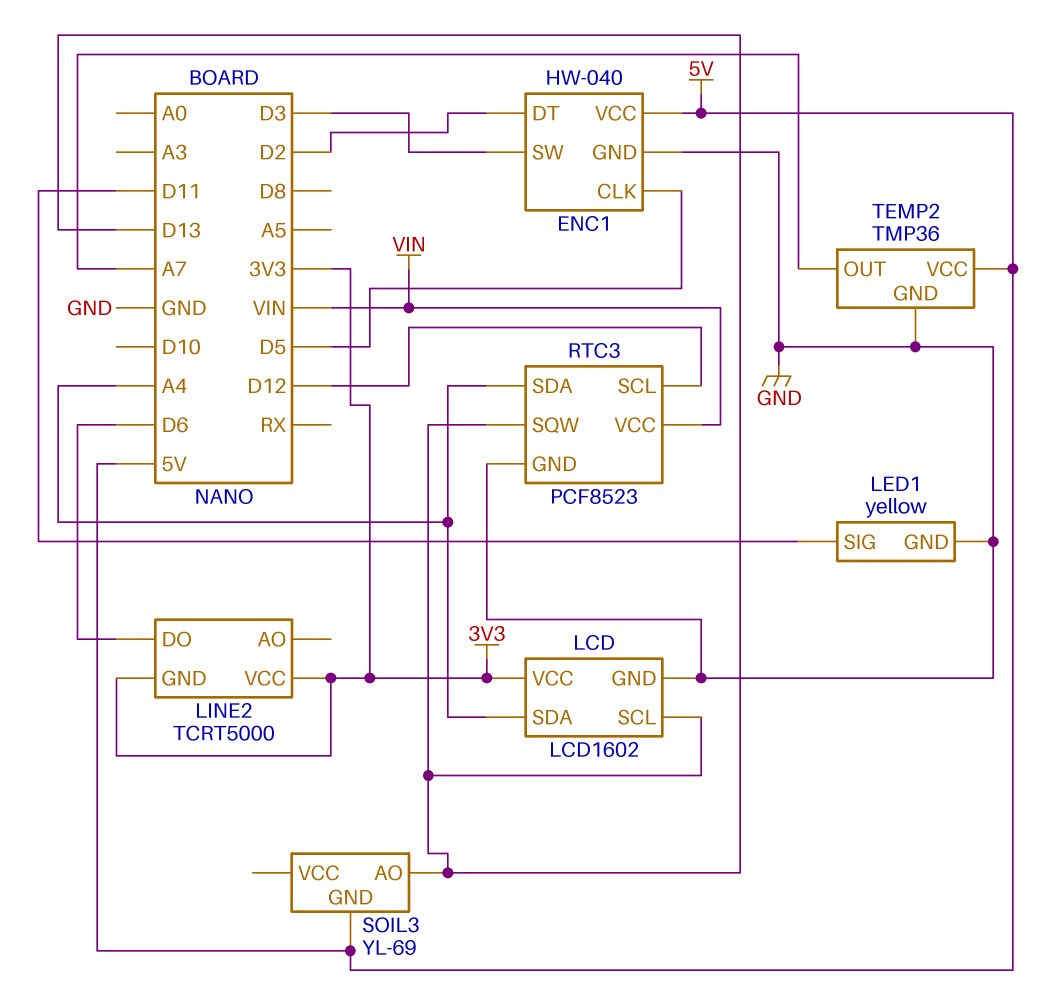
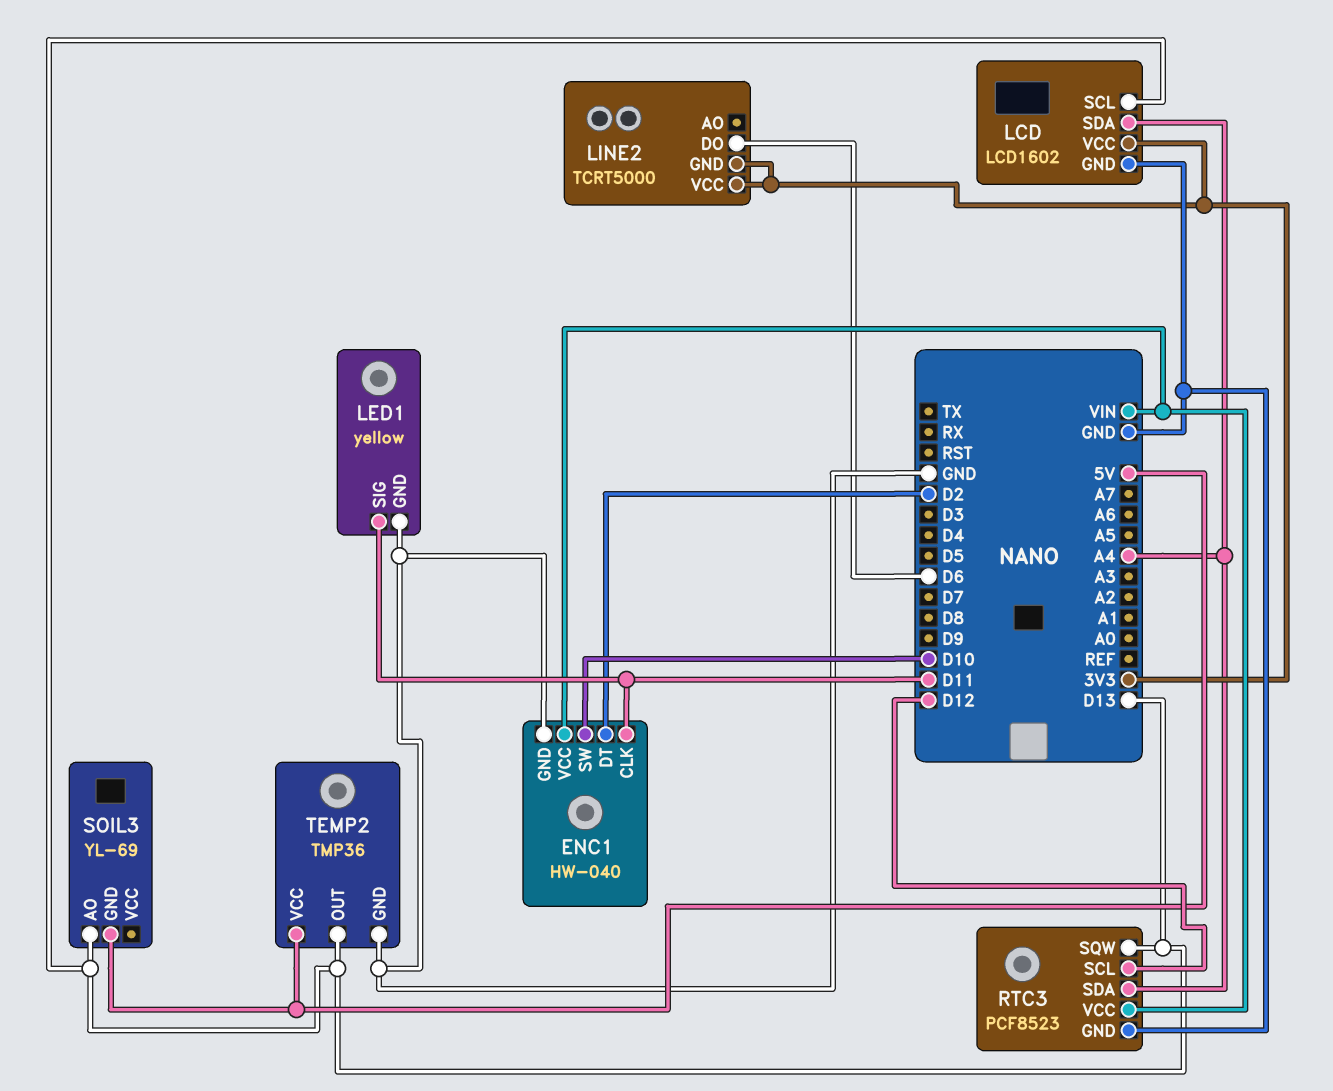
ENC1 pin CLK: D5 -> D11
ENC1 pin SW: D3 -> D10
ENC1 pin VCC: 5V -> VIN
TEMP2 pin OUT: A7 -> D13

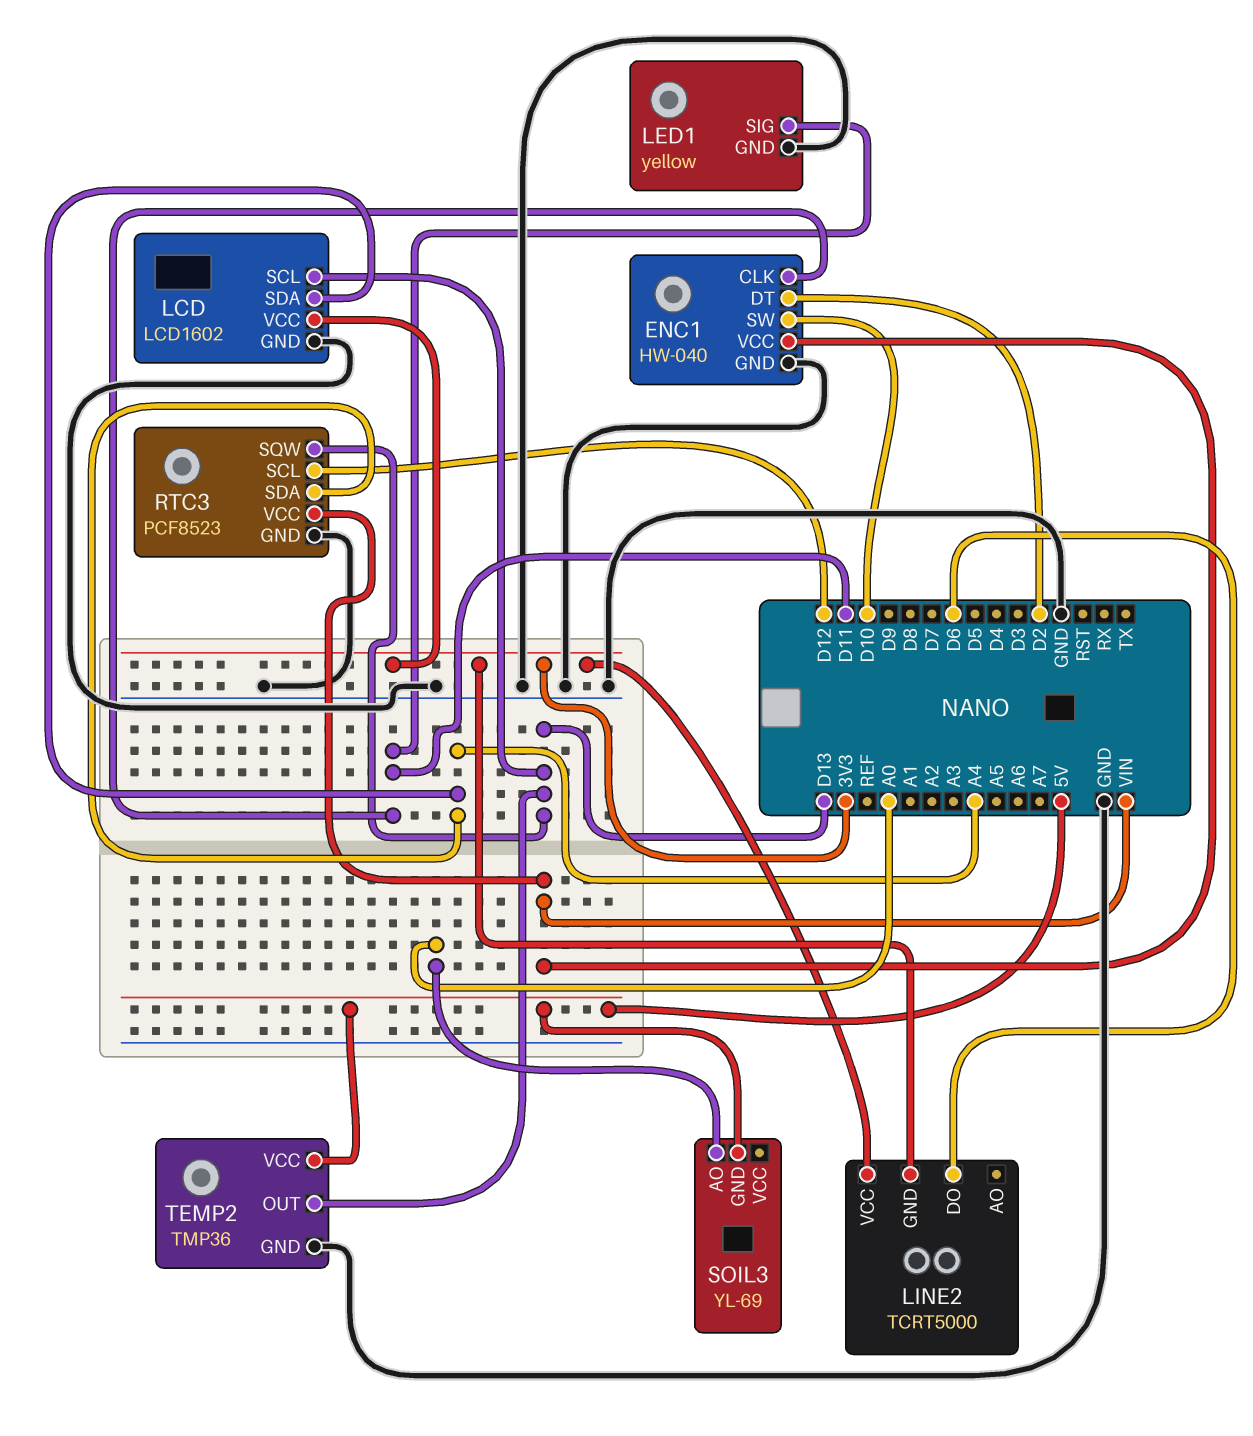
SOIL3 pin AO: D13 -> A0

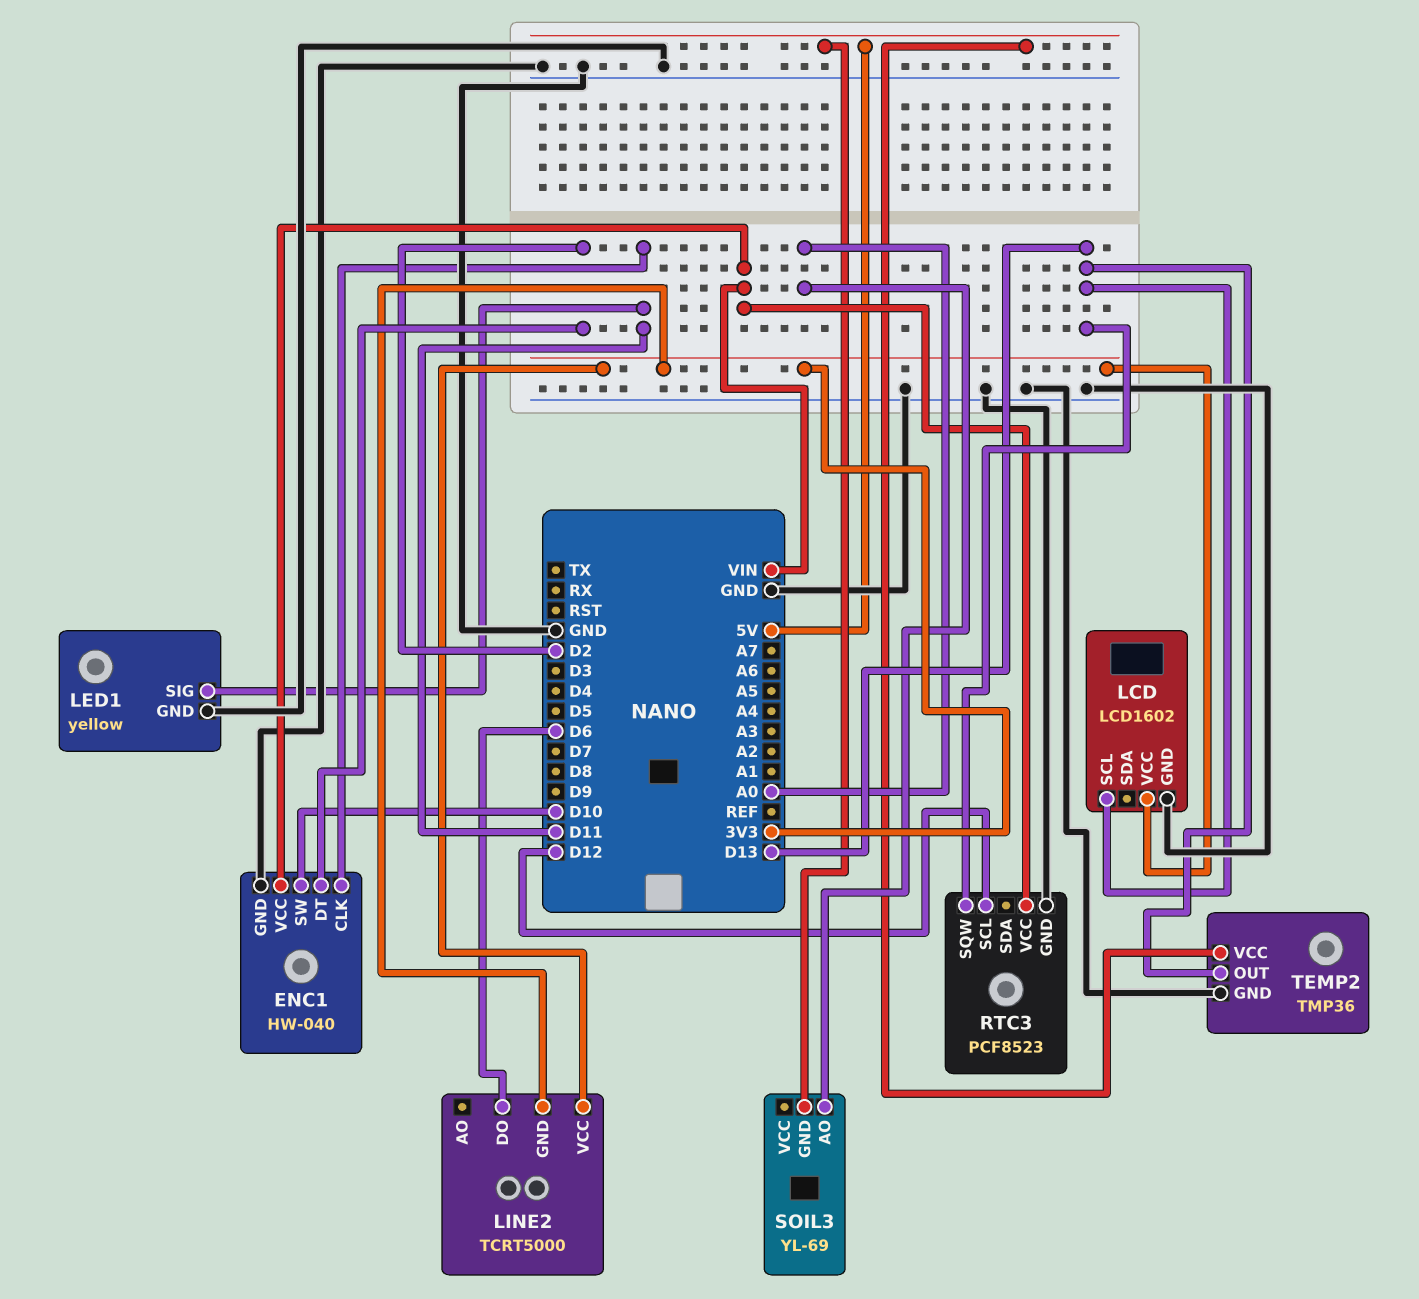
LCD pin SDA: A4 -> none
RTC3 pin SDA: A4 -> none

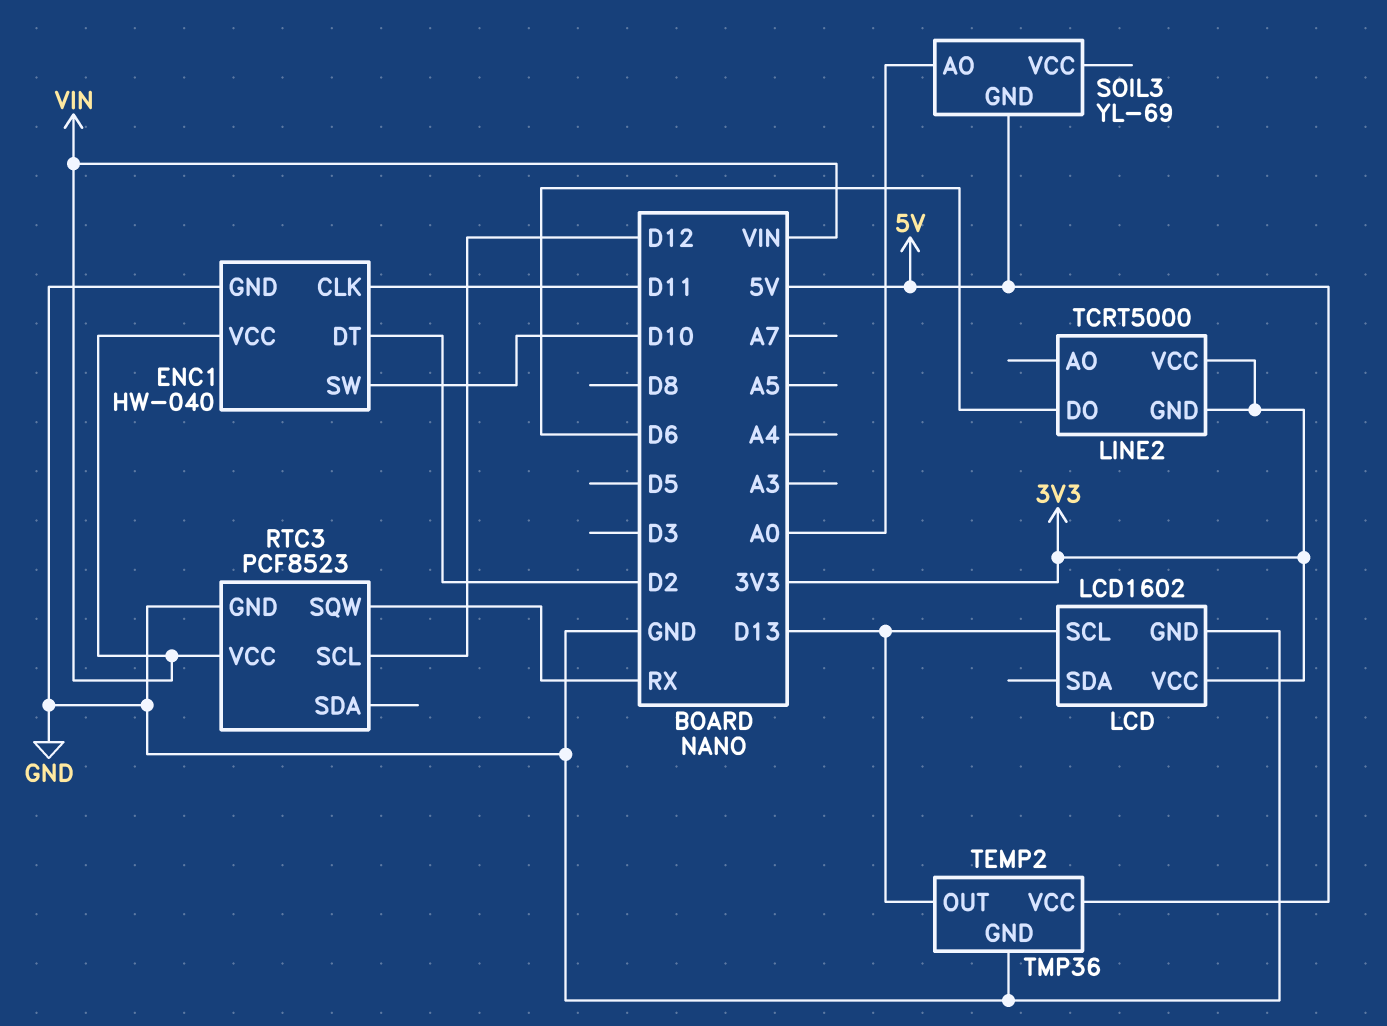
LED1: yellow -> none
LED1 pin GND: GND -> none
LED1 pin SIG: D11 -> none
RTC3 pin SQW: D13 -> RX

